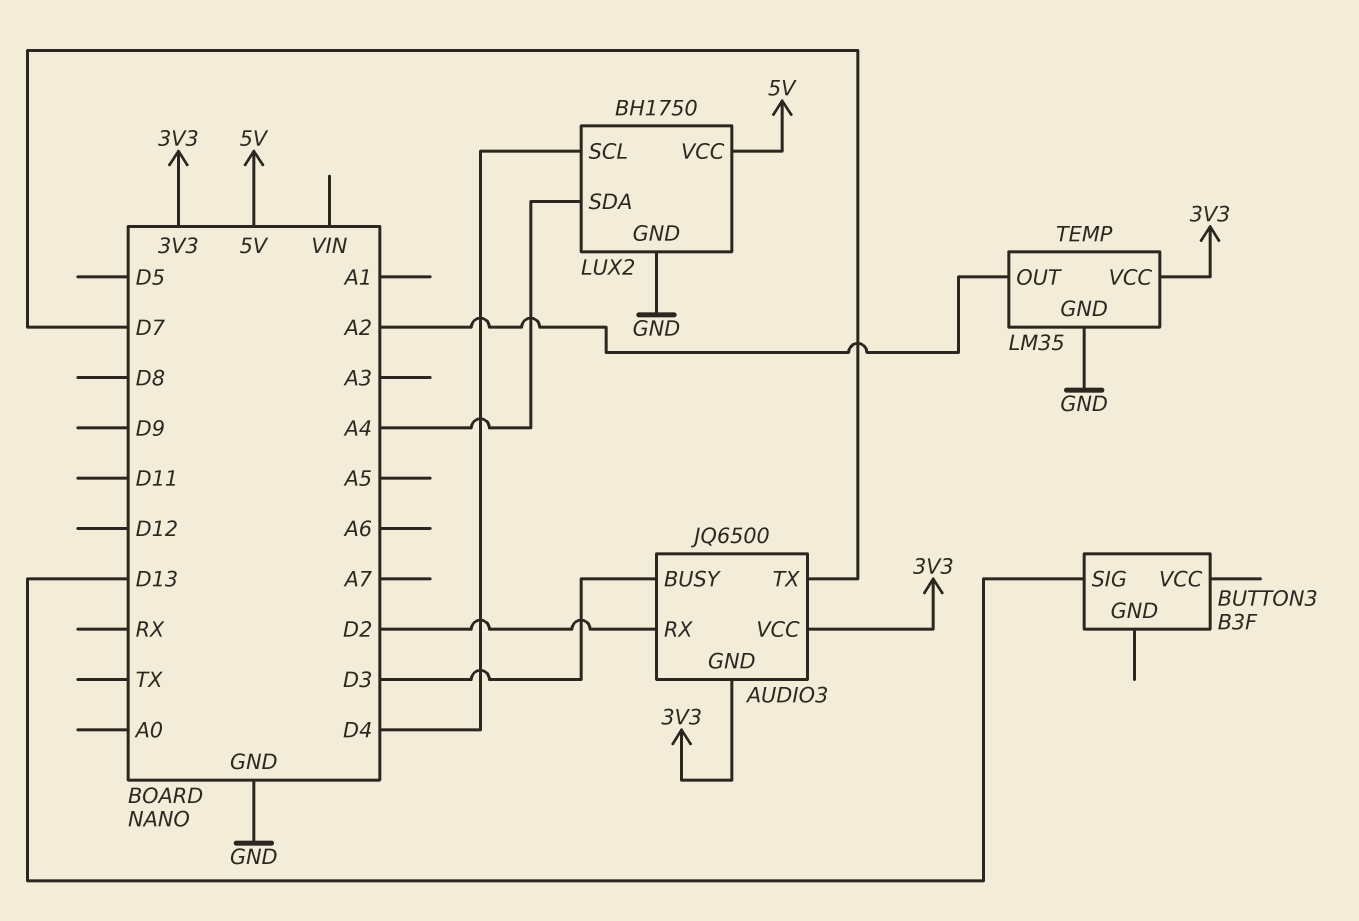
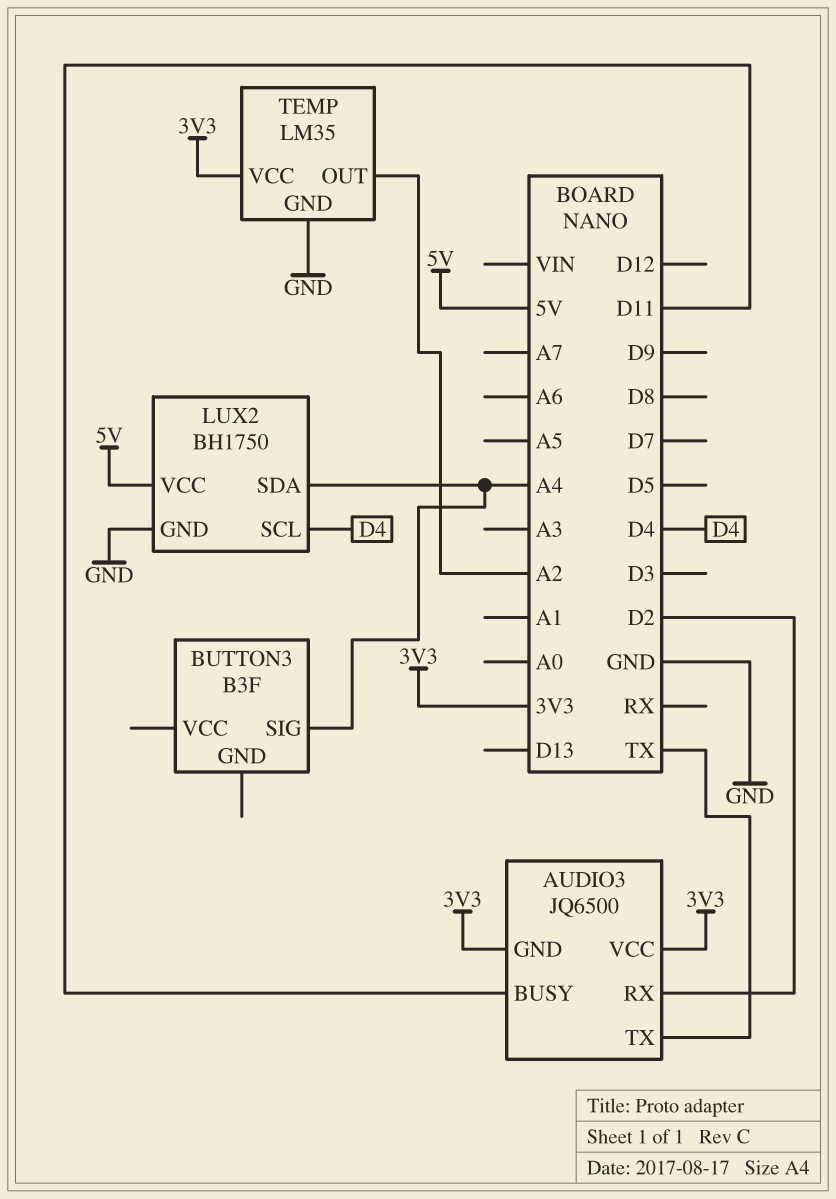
AUDIO3 pin BUSY: D3 -> D11
AUDIO3 pin TX: D7 -> TX
BUTTON3 pin SIG: D13 -> A4

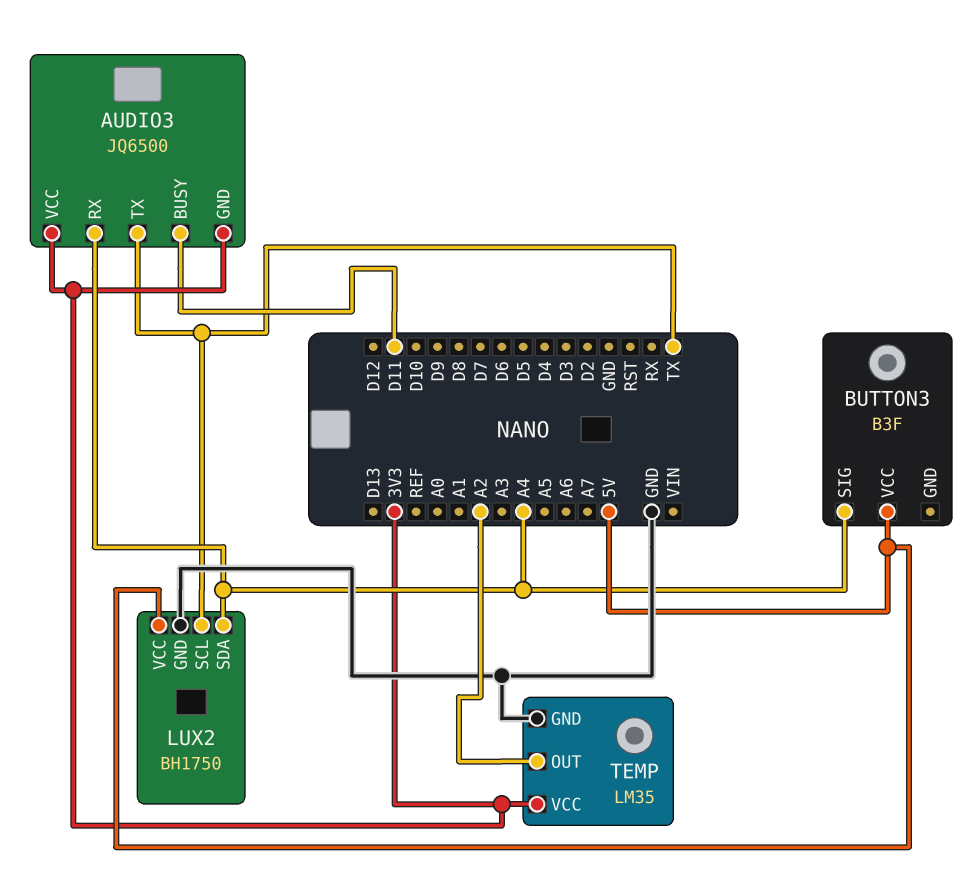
AUDIO3 pin RX: D2 -> A4
BUTTON3 pin VCC: none -> 5V
LUX2 pin SCL: D4 -> TX

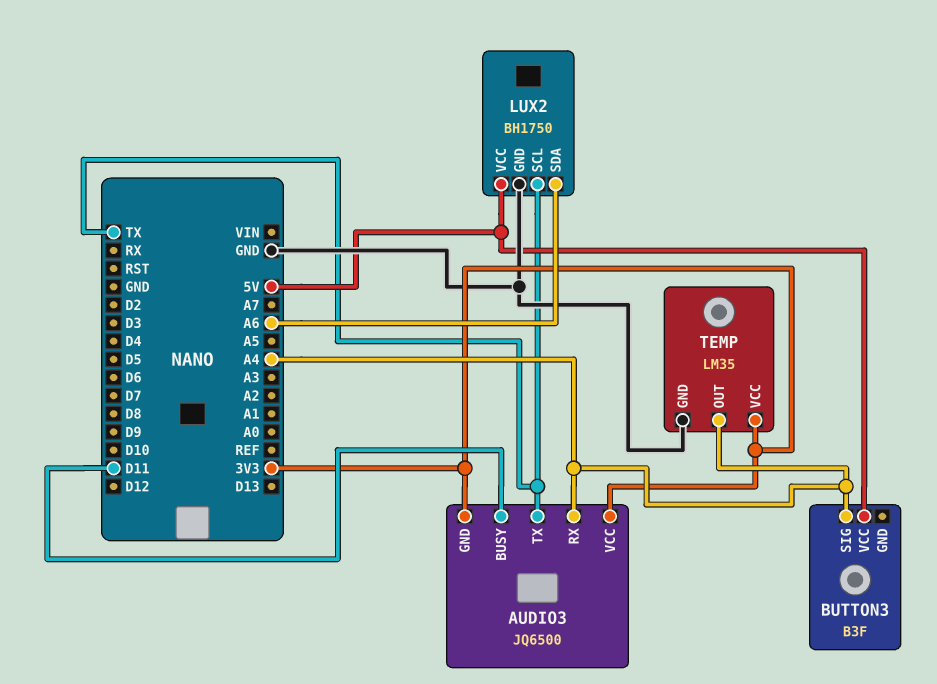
LUX2 pin SDA: A4 -> A6
TEMP pin OUT: A2 -> A4

